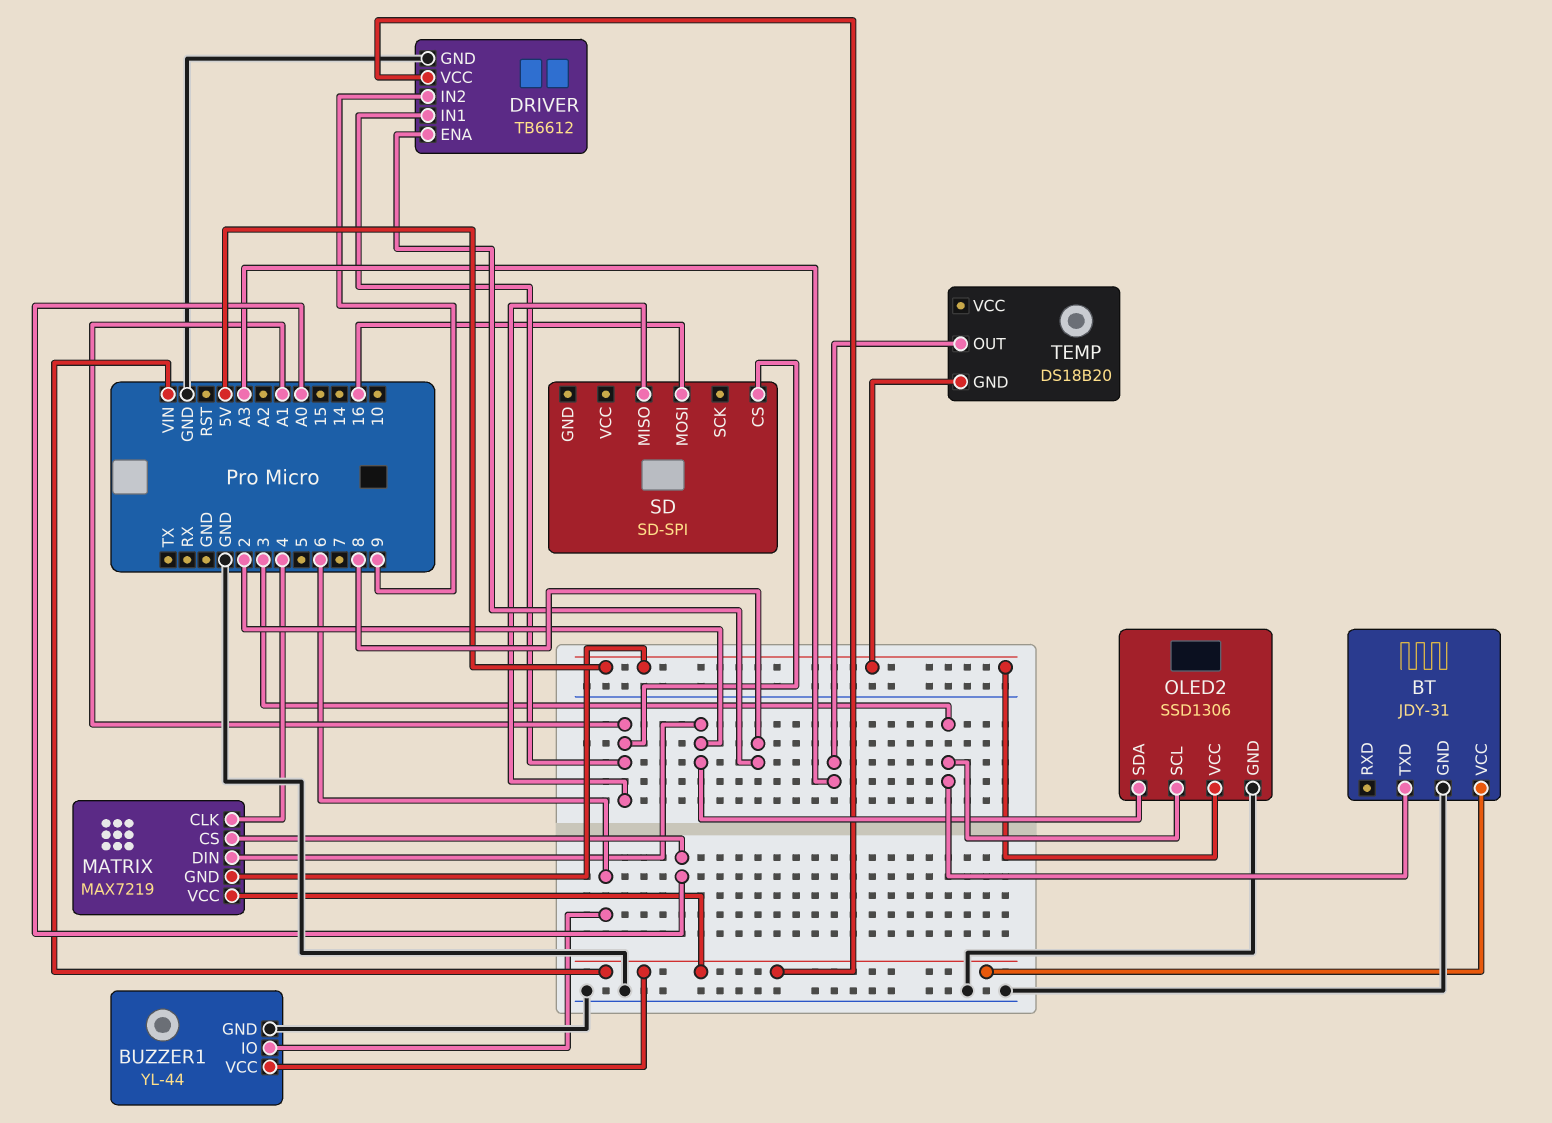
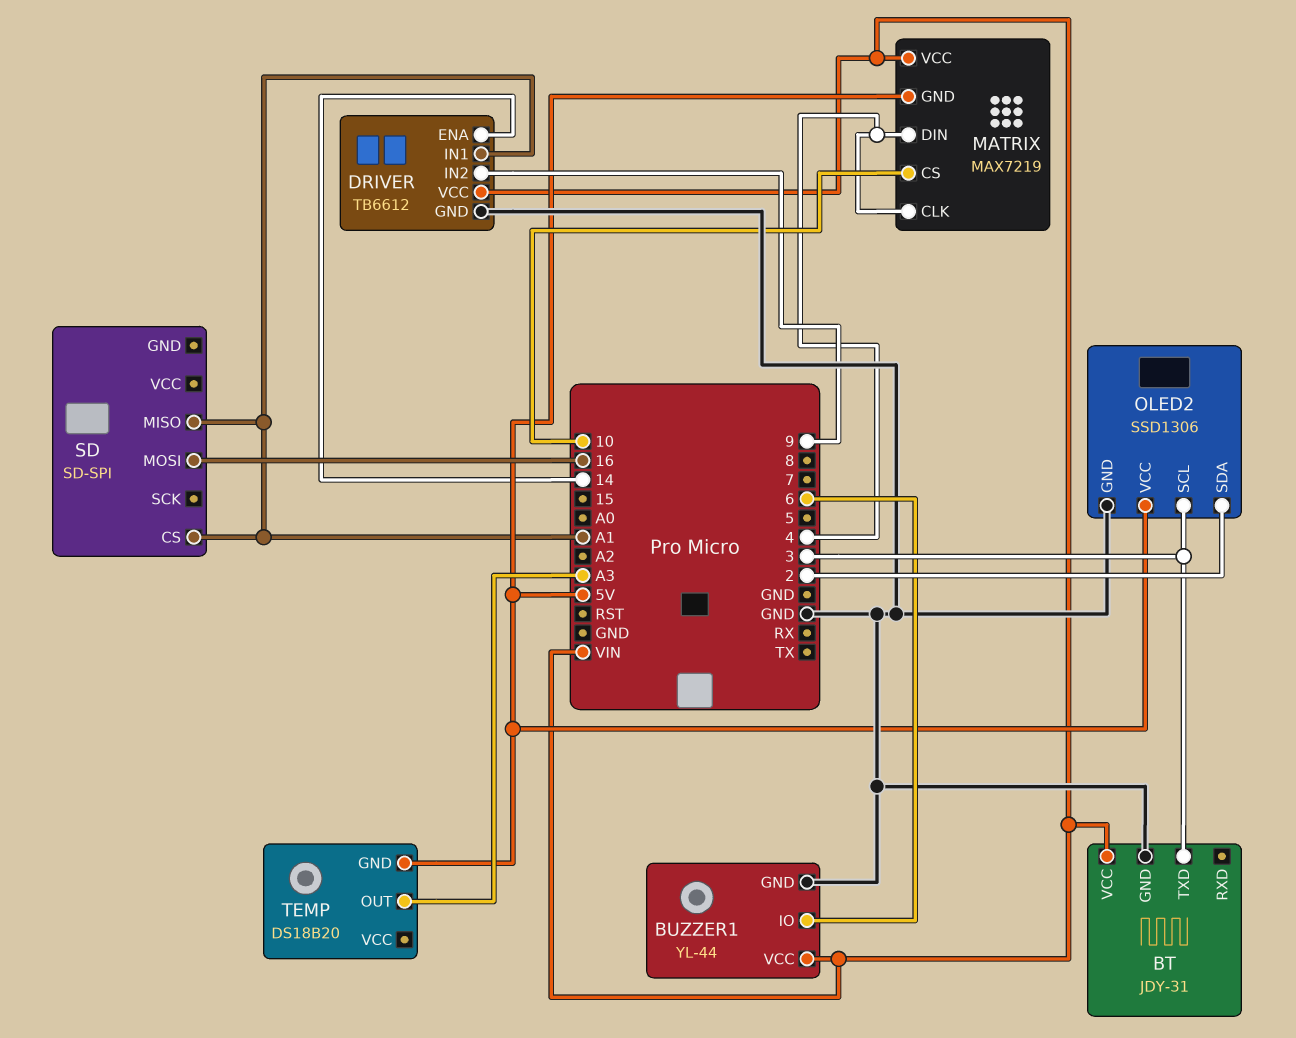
DRIVER pin ENA: 8 -> 14
MATRIX pin CS: A0 -> 10
MATRIX pin DIN: 2 -> 4

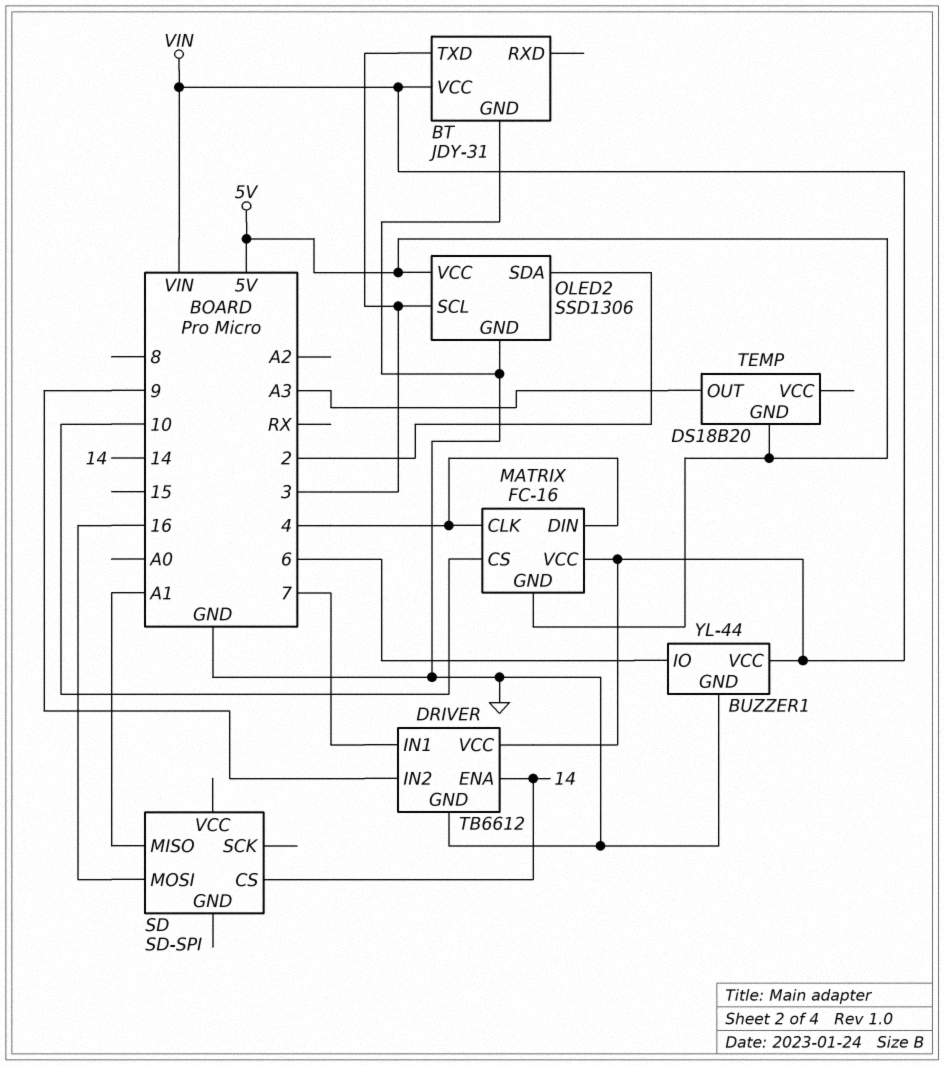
DRIVER pin IN1: A1 -> 7
MATRIX: MAX7219 -> FC-16
SD pin CS: A1 -> 14

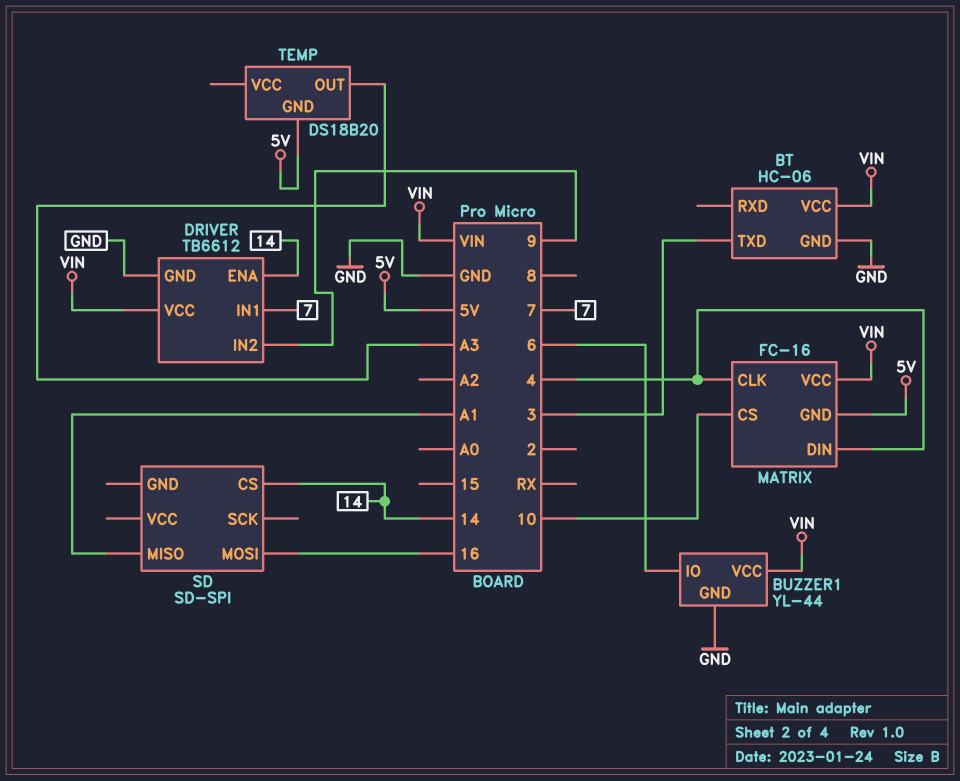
BT: JDY-31 -> HC-06
OLED2: SSD1306 -> none
OLED2 pin GND: GND -> none
OLED2 pin SCL: 3 -> none
OLED2 pin SDA: 2 -> none
OLED2 pin VCC: 5V -> none

